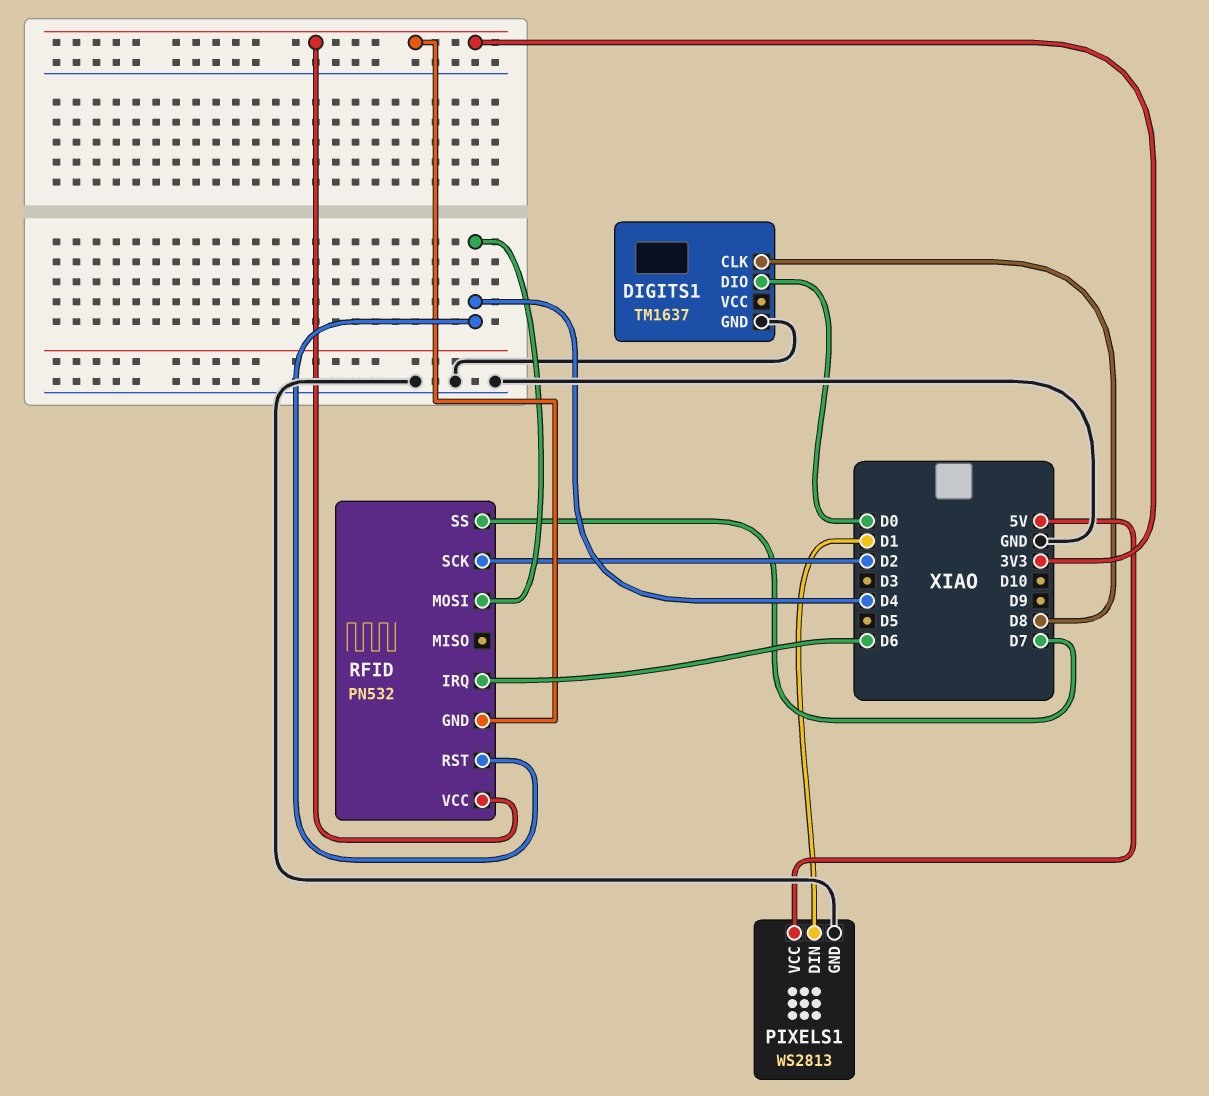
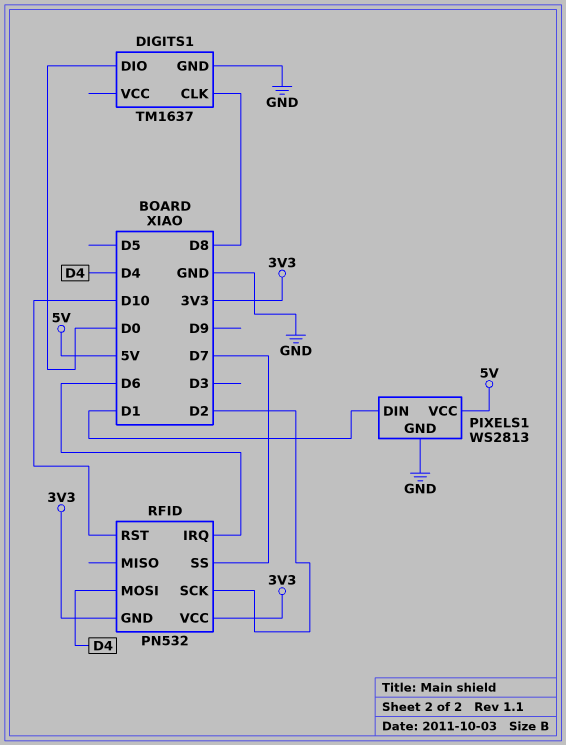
RFID pin RST: D4 -> D10

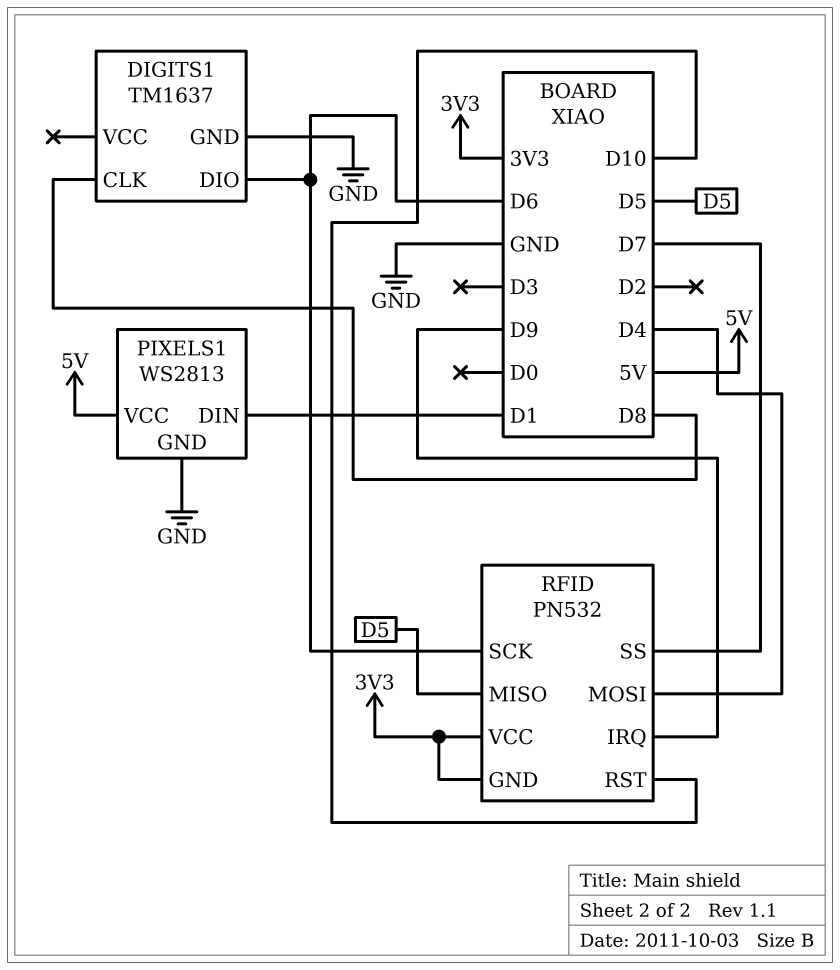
DIGITS1 pin DIO: D0 -> D6
RFID pin IRQ: D6 -> D9
RFID pin MISO: none -> D5
RFID pin SCK: D2 -> D6

